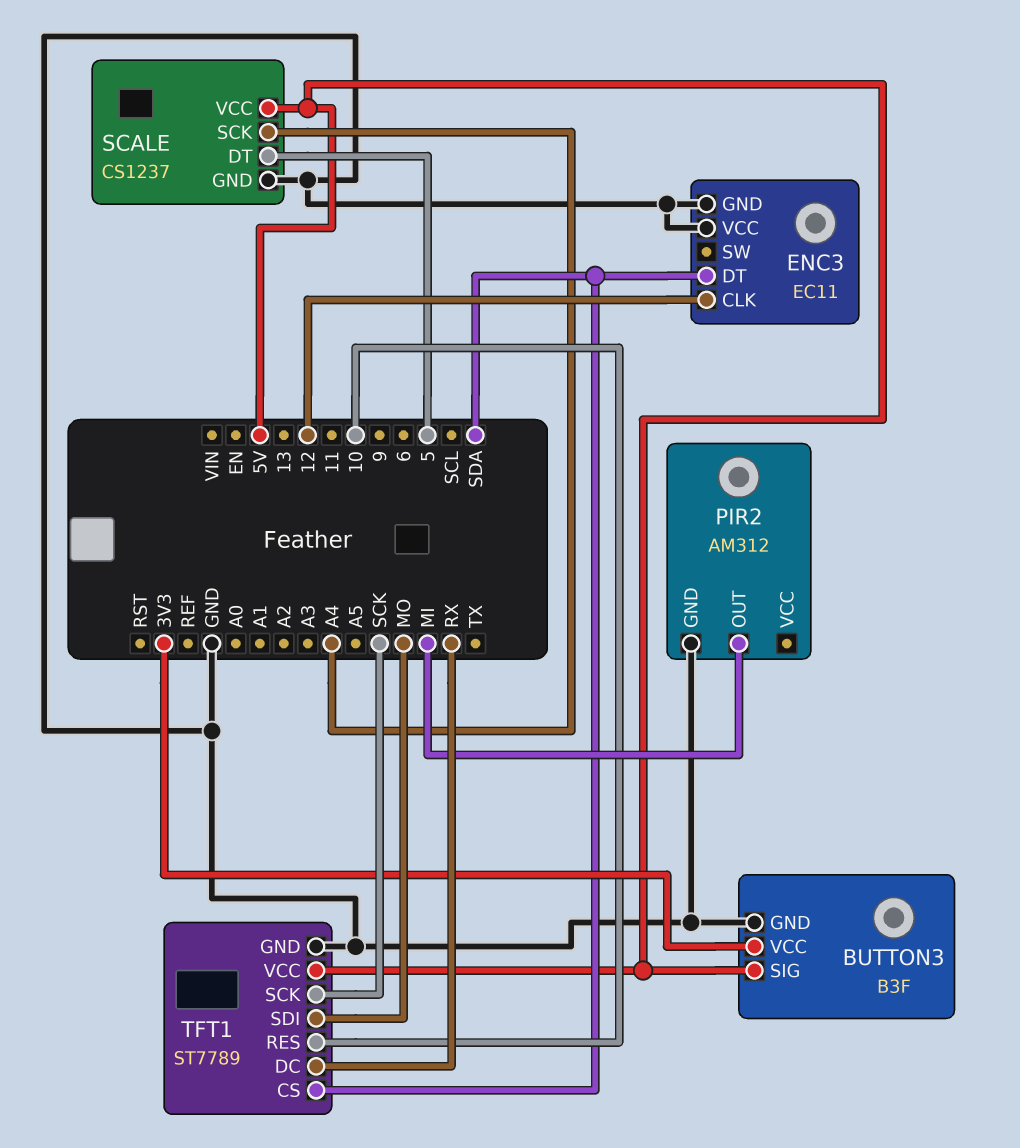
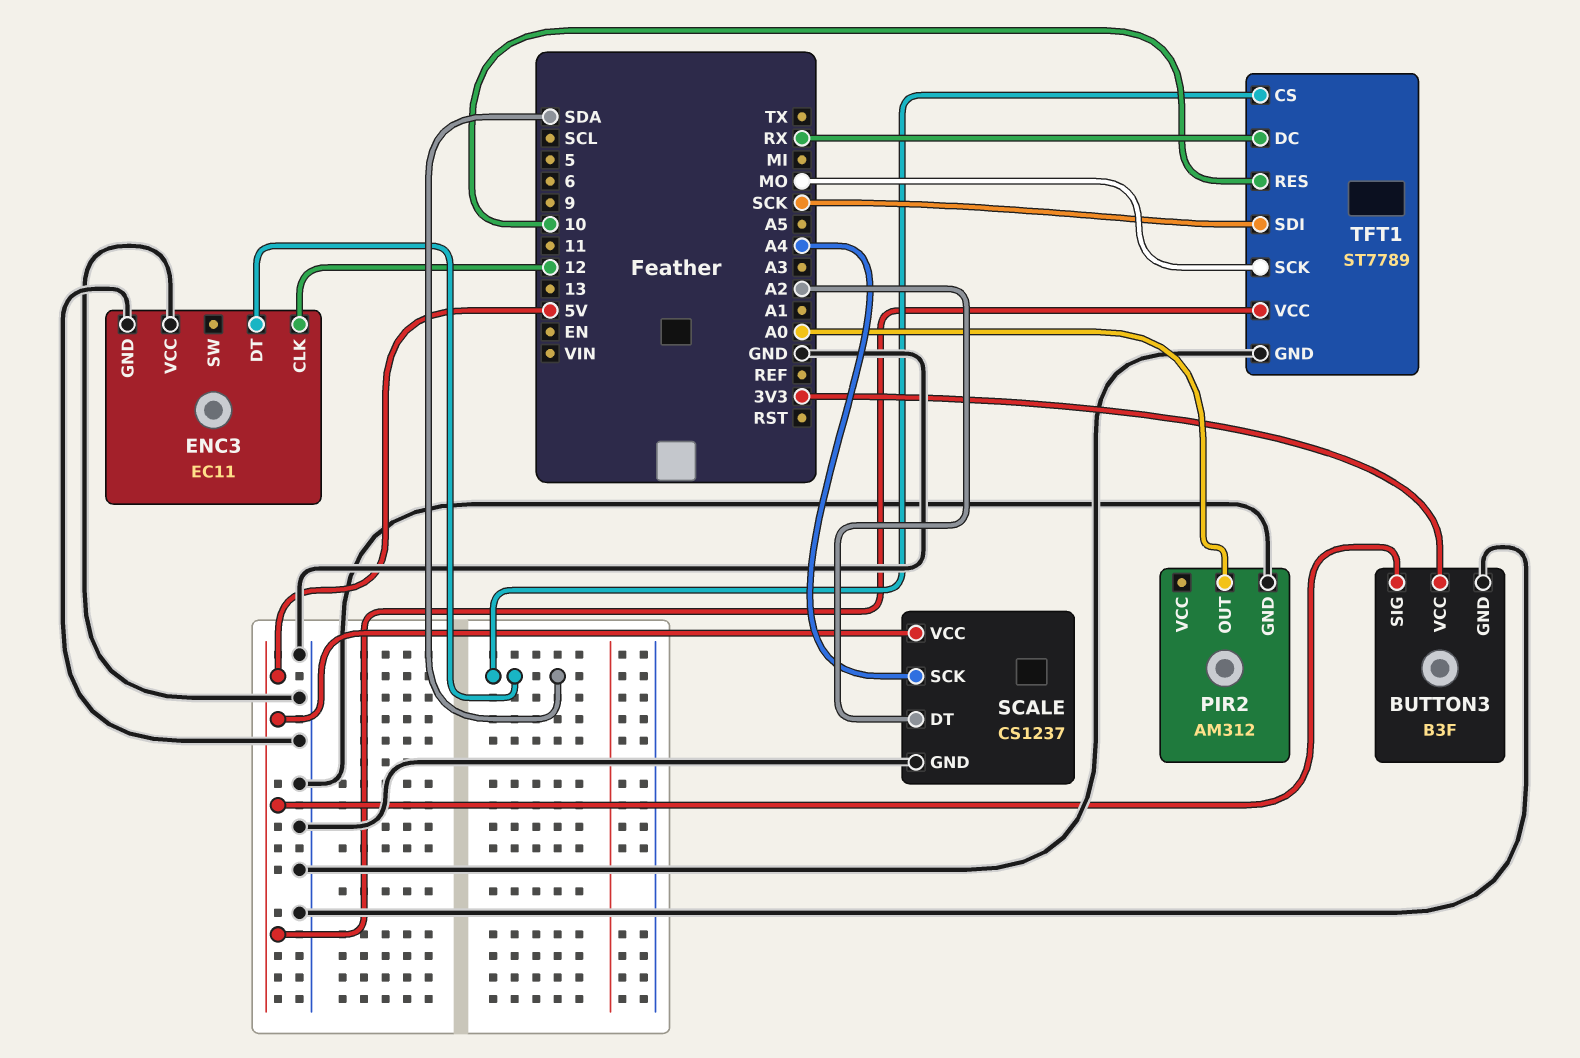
PIR2 pin OUT: MI -> A0
SCALE pin DT: 5 -> A2
TFT1 pin SCK: SCK -> MO
TFT1 pin SDI: MO -> SCK

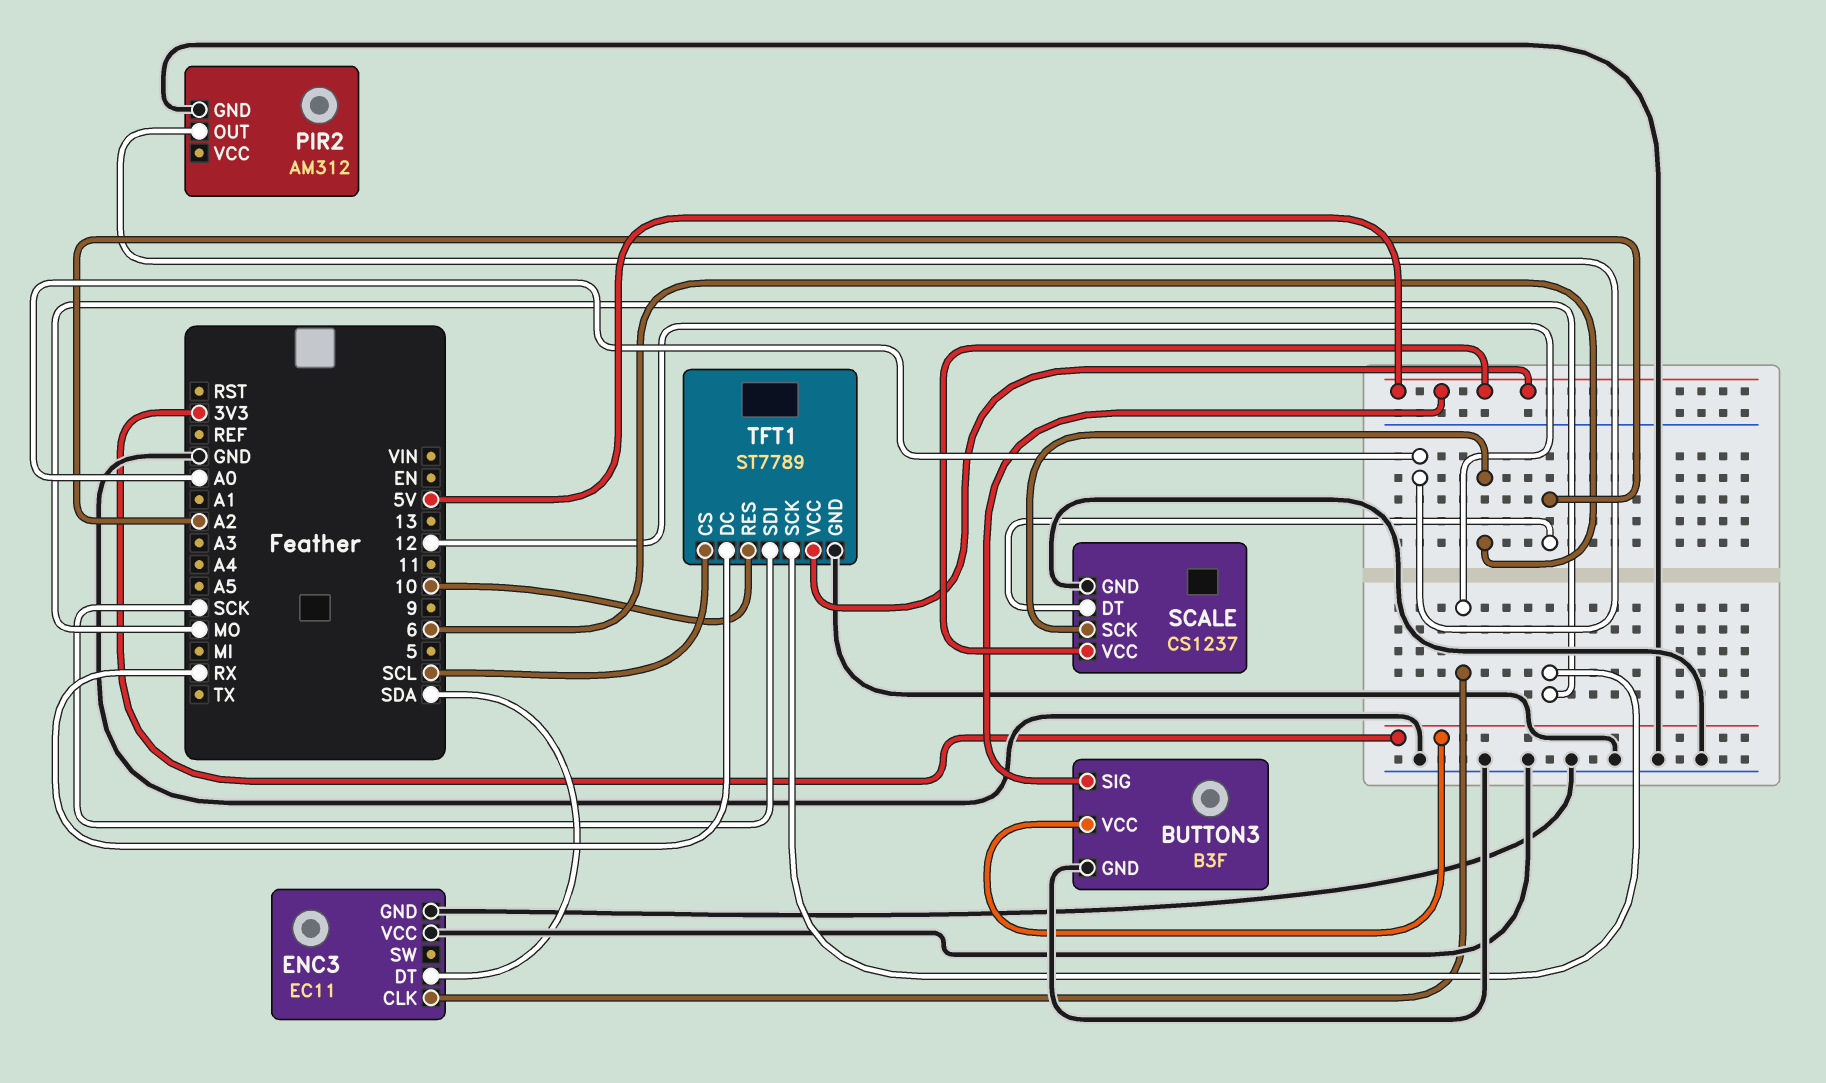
SCALE pin SCK: A4 -> 6
TFT1 pin CS: SDA -> SCL

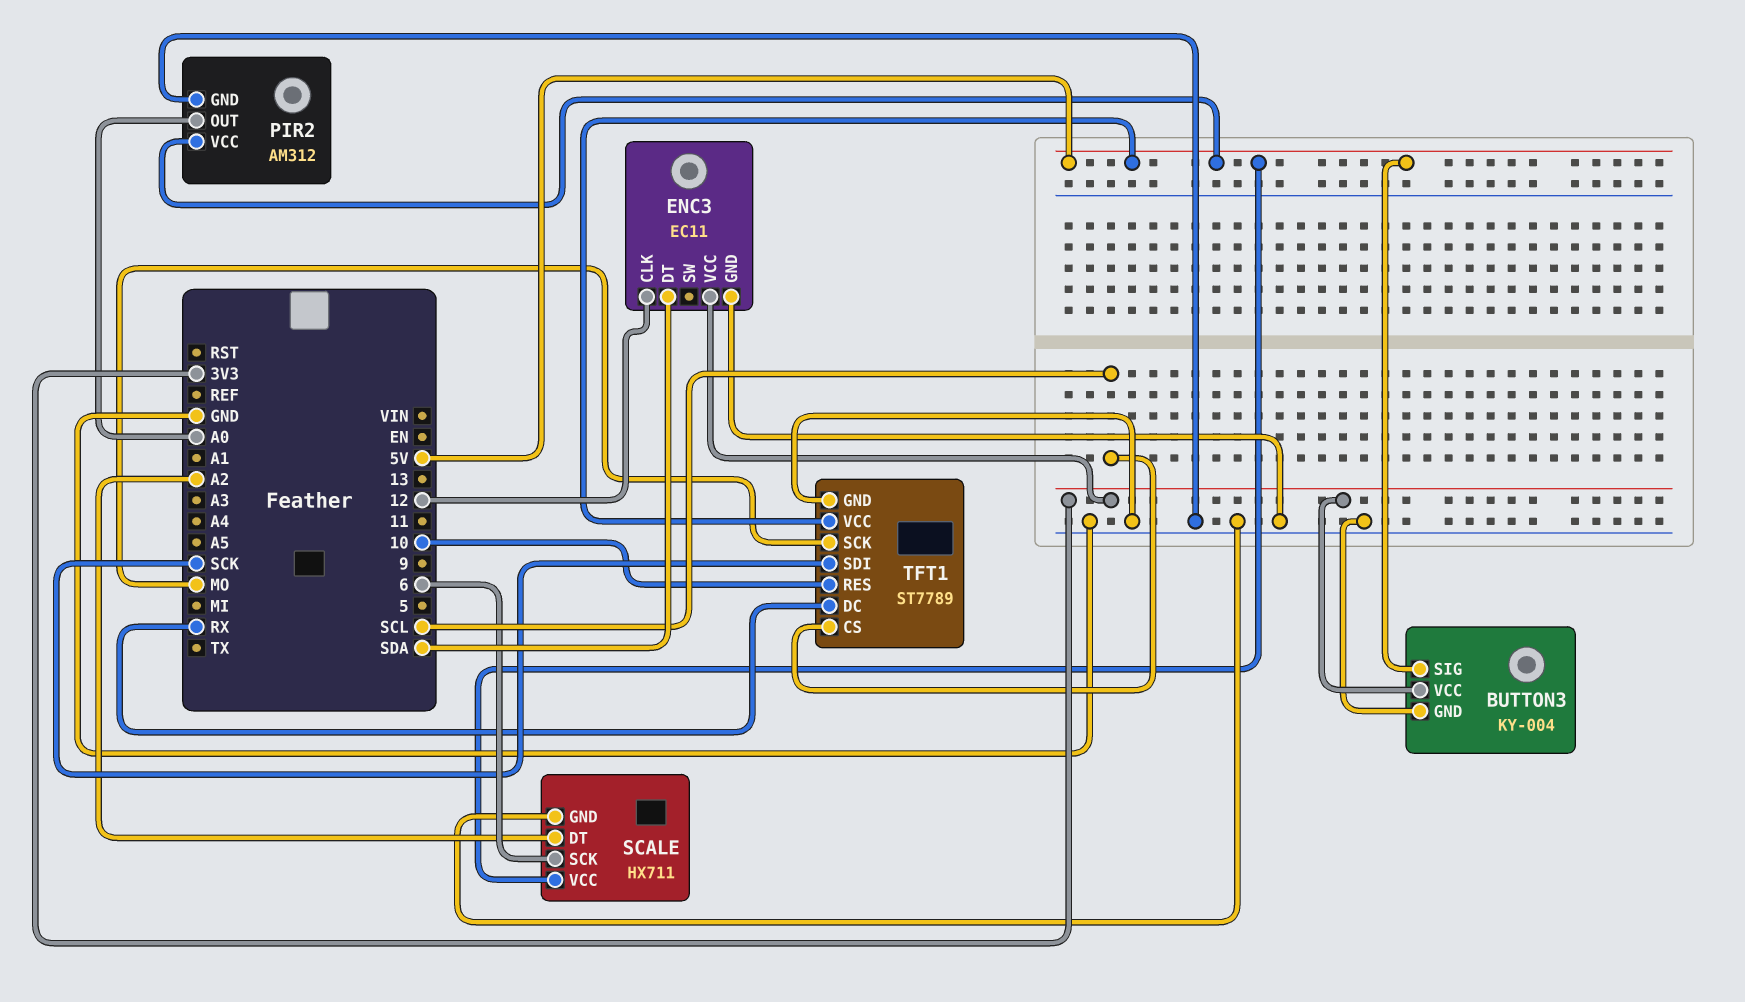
BUTTON3: B3F -> KY-004
ENC3 pin VCC: GND -> 3V3
PIR2 pin VCC: none -> 5V
SCALE: CS1237 -> HX711

